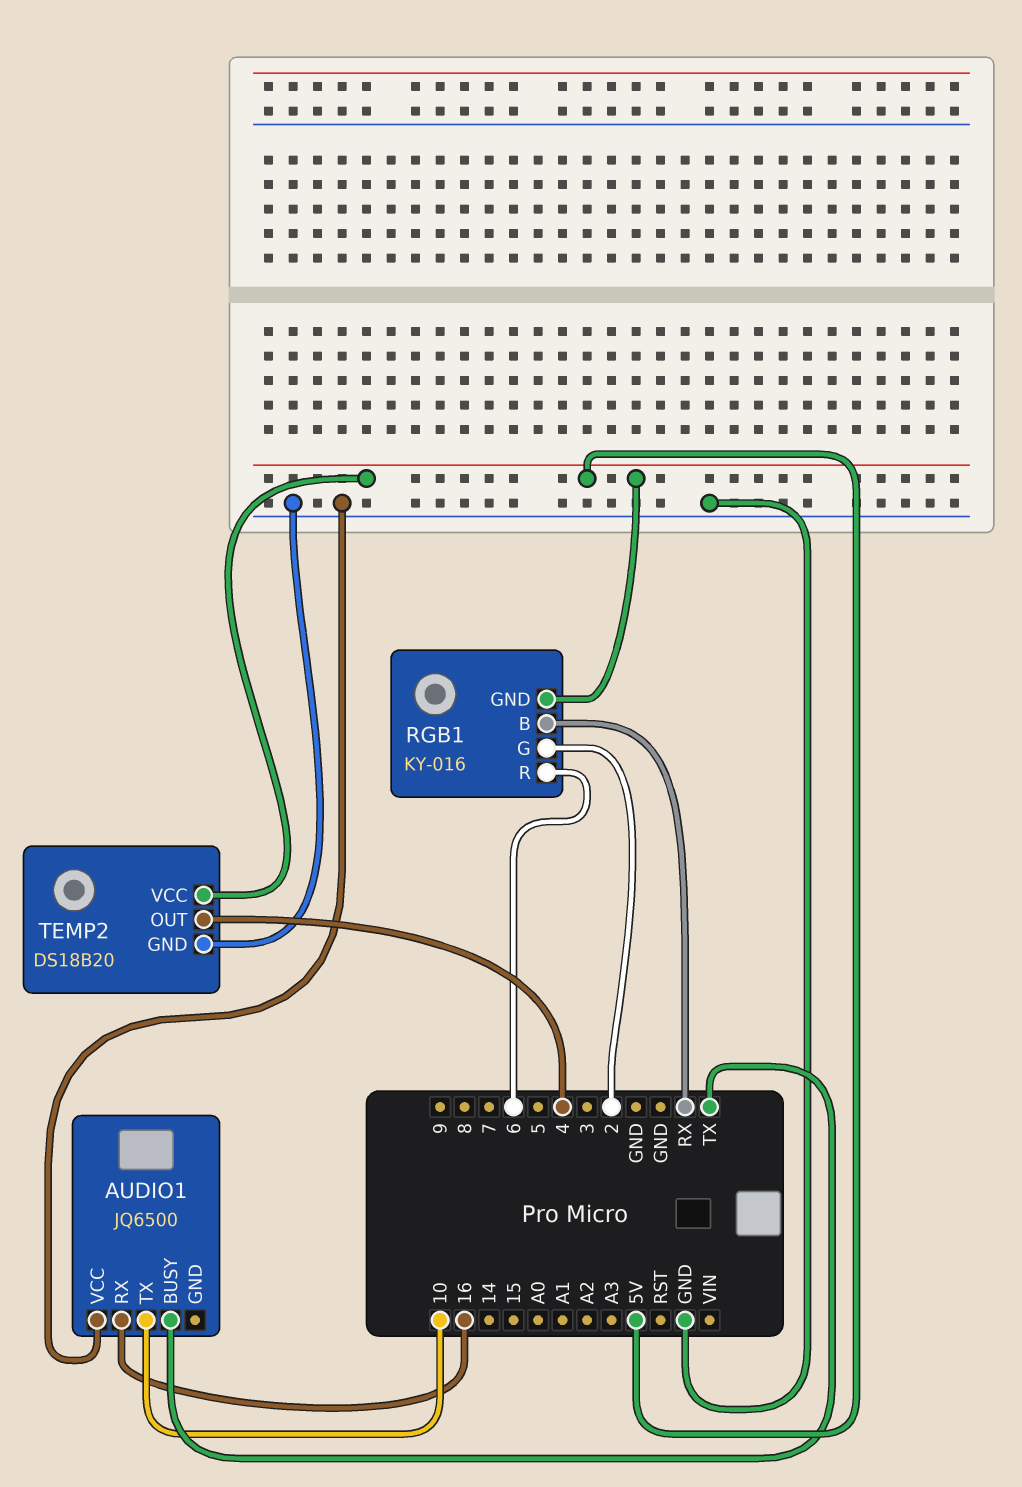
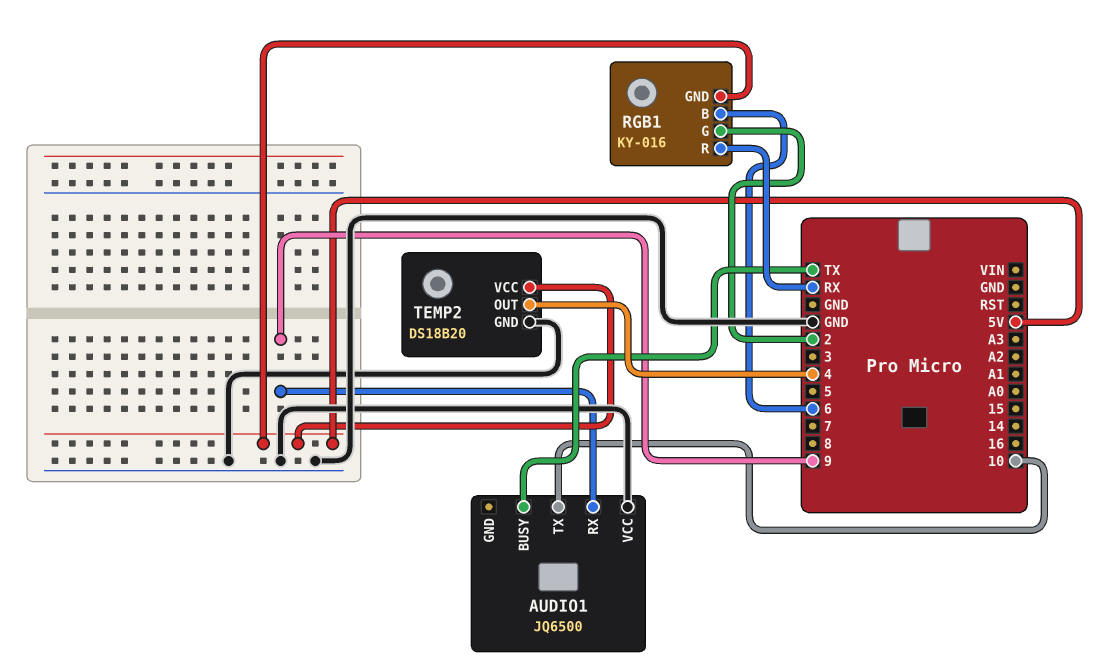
AUDIO1 pin RX: 16 -> 9
RGB1 pin B: RX -> 6
RGB1 pin R: 6 -> RX

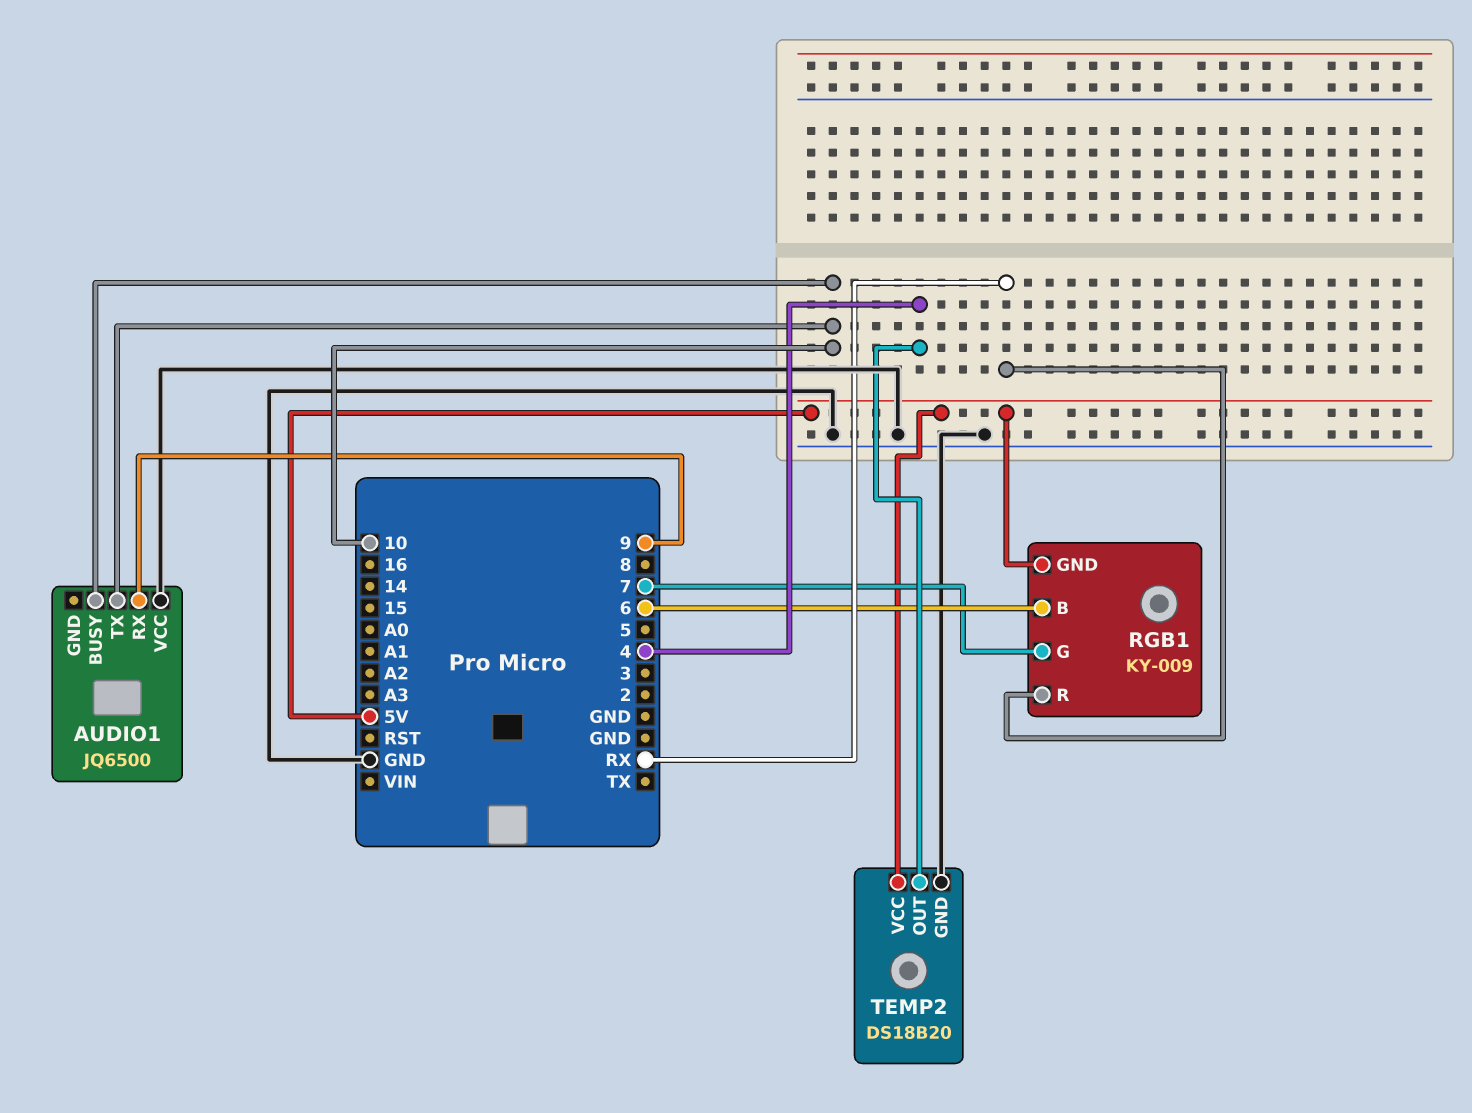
AUDIO1 pin BUSY: TX -> 10
RGB1: KY-016 -> KY-009
RGB1 pin G: 2 -> 7

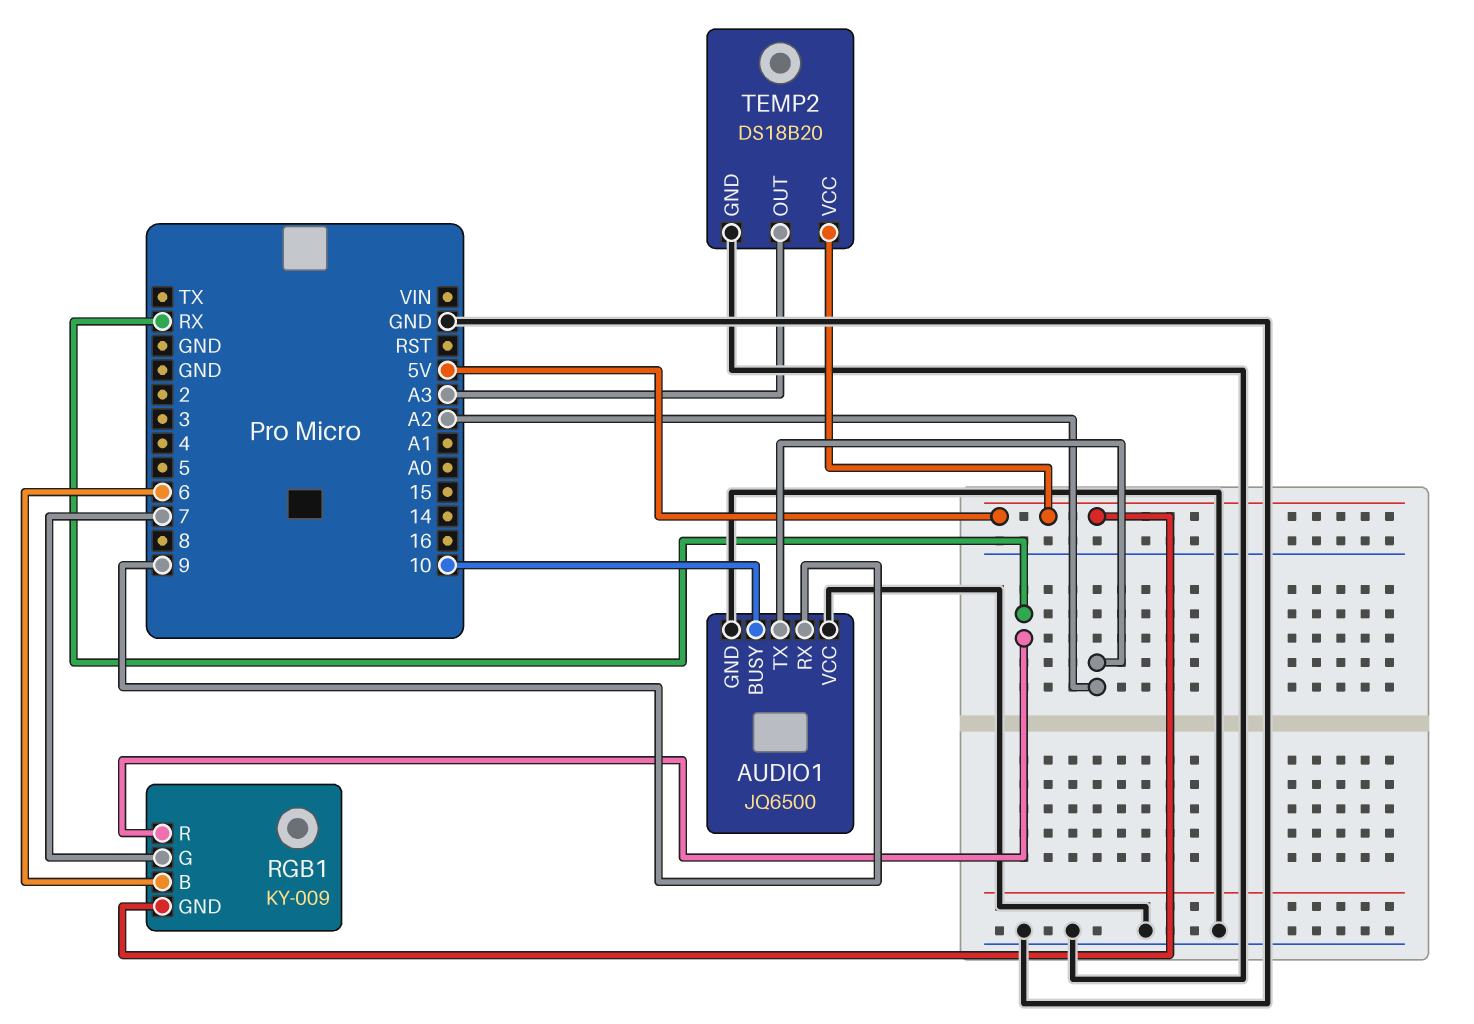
AUDIO1 pin GND: none -> GND
AUDIO1 pin TX: 10 -> A2
TEMP2 pin OUT: 4 -> A3

